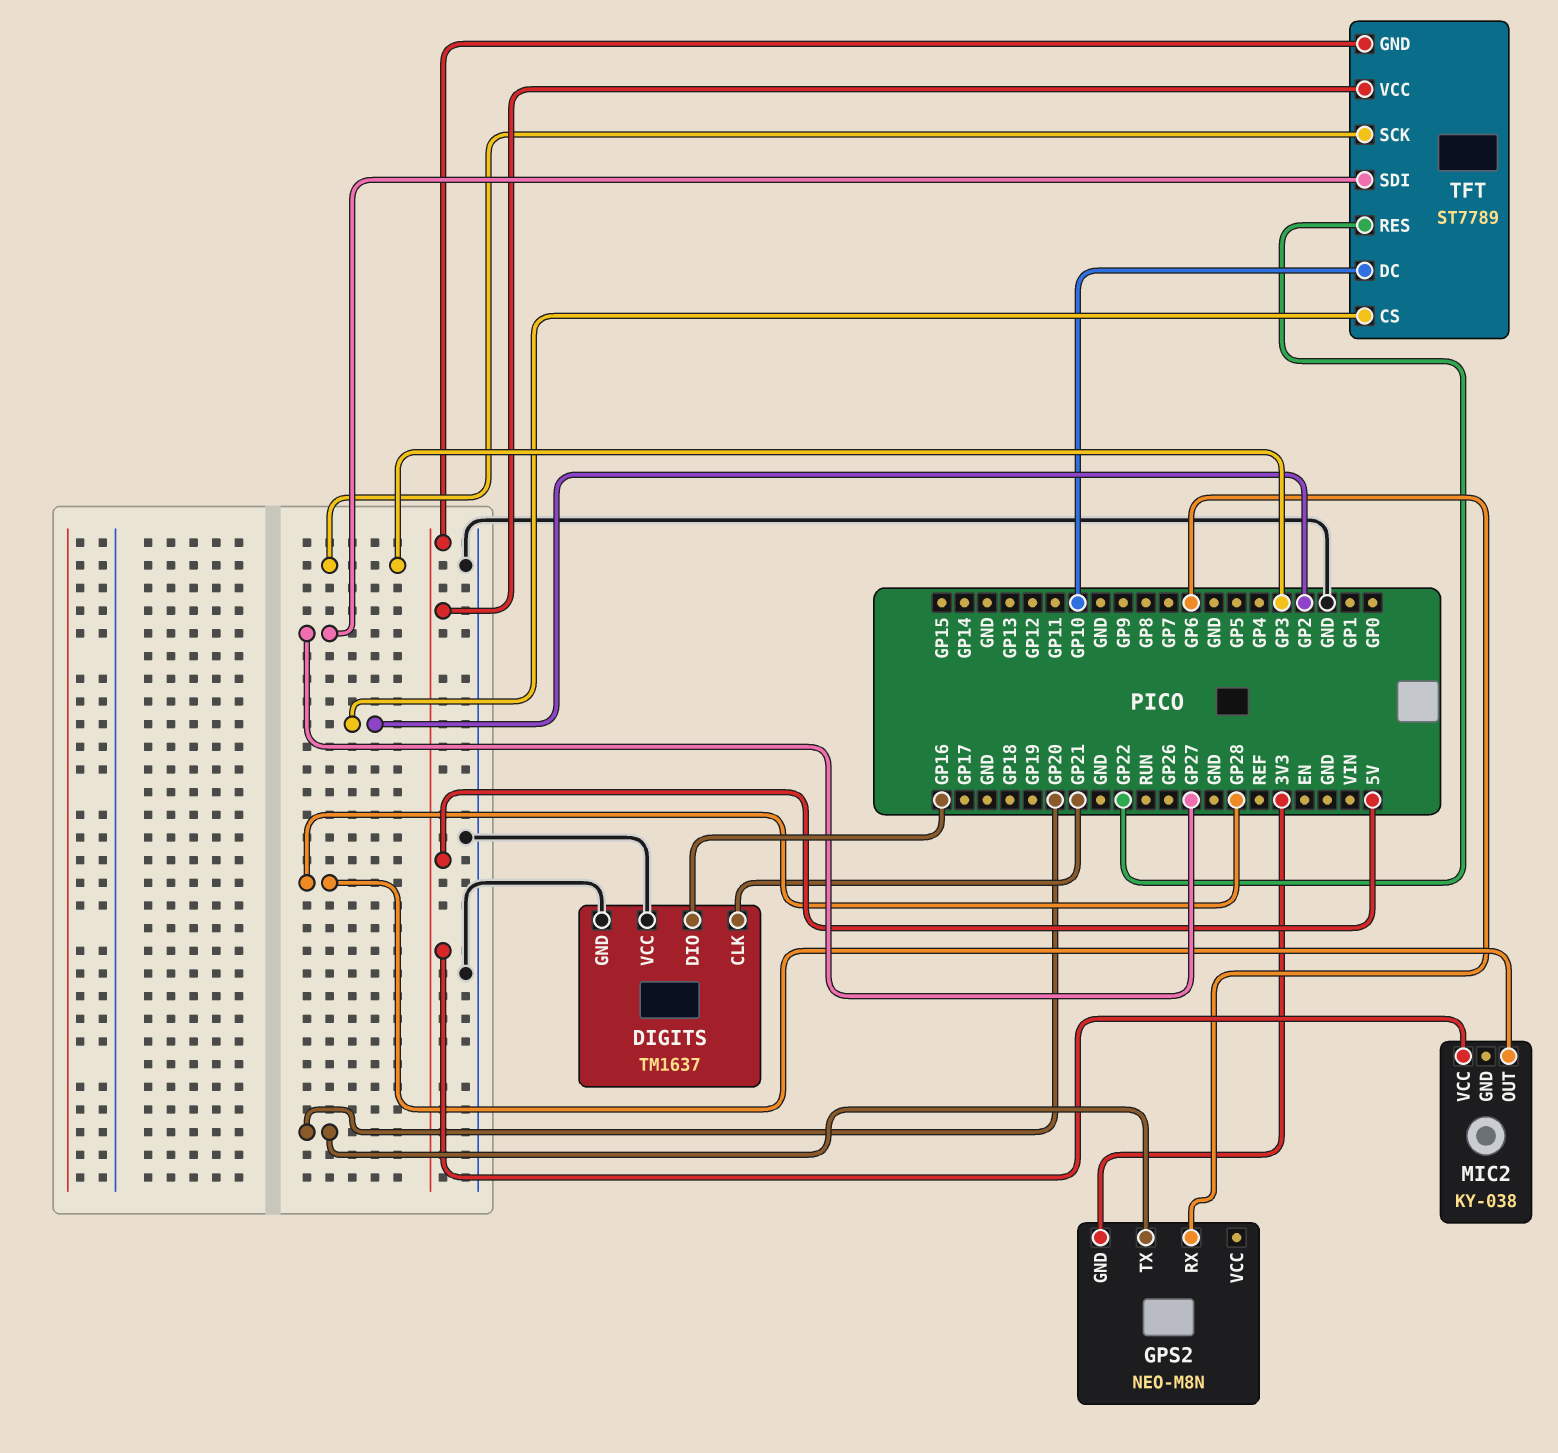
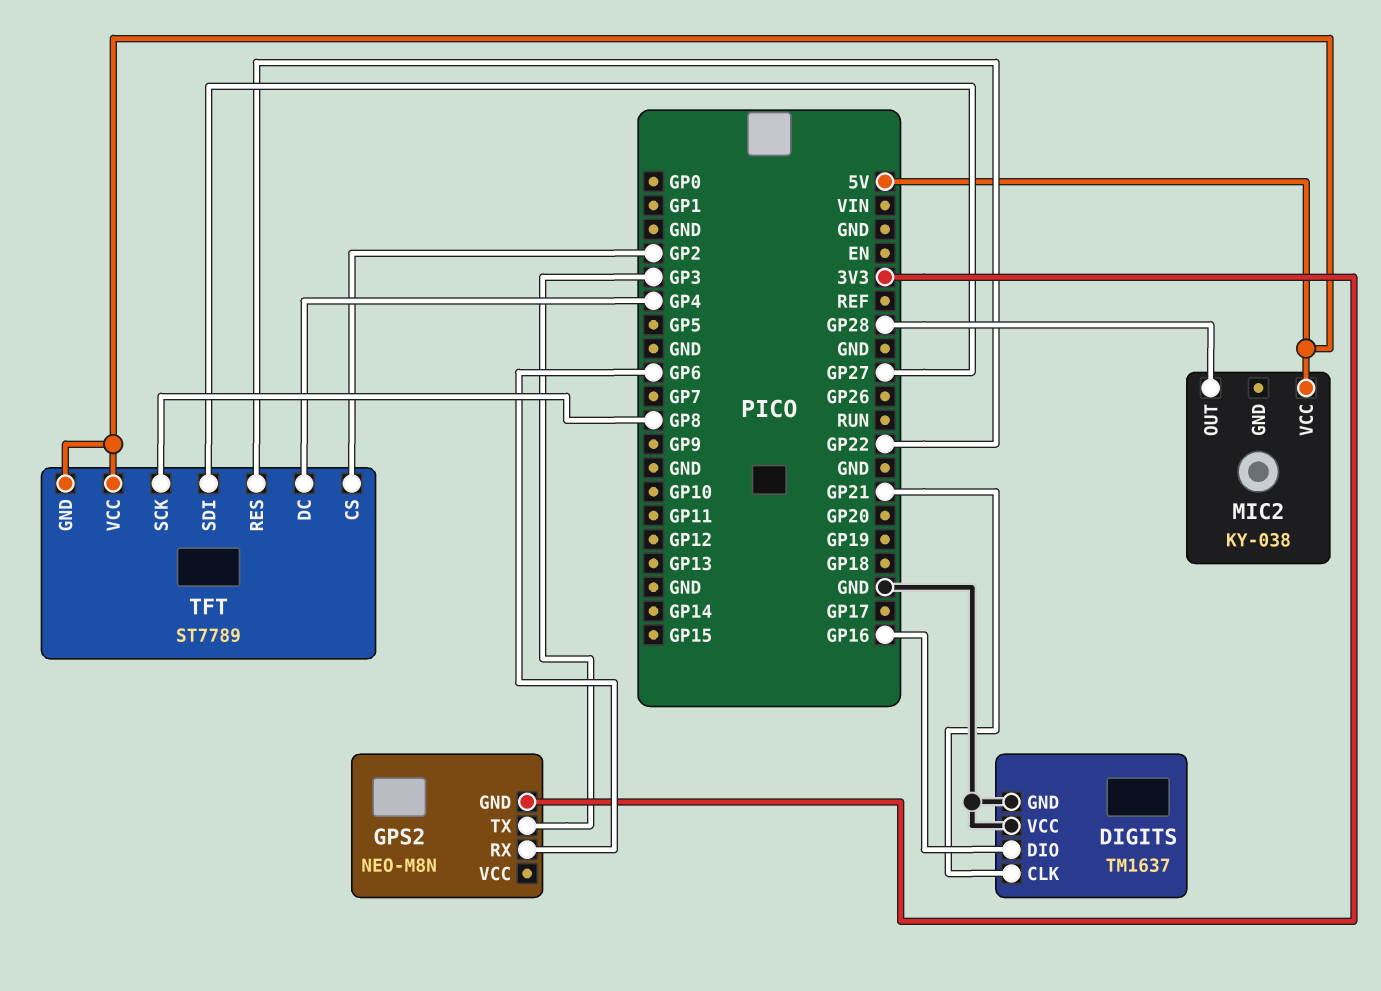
GPS2 pin TX: GP20 -> GP3
TFT pin DC: GP10 -> GP4
TFT pin SCK: GP3 -> GP8

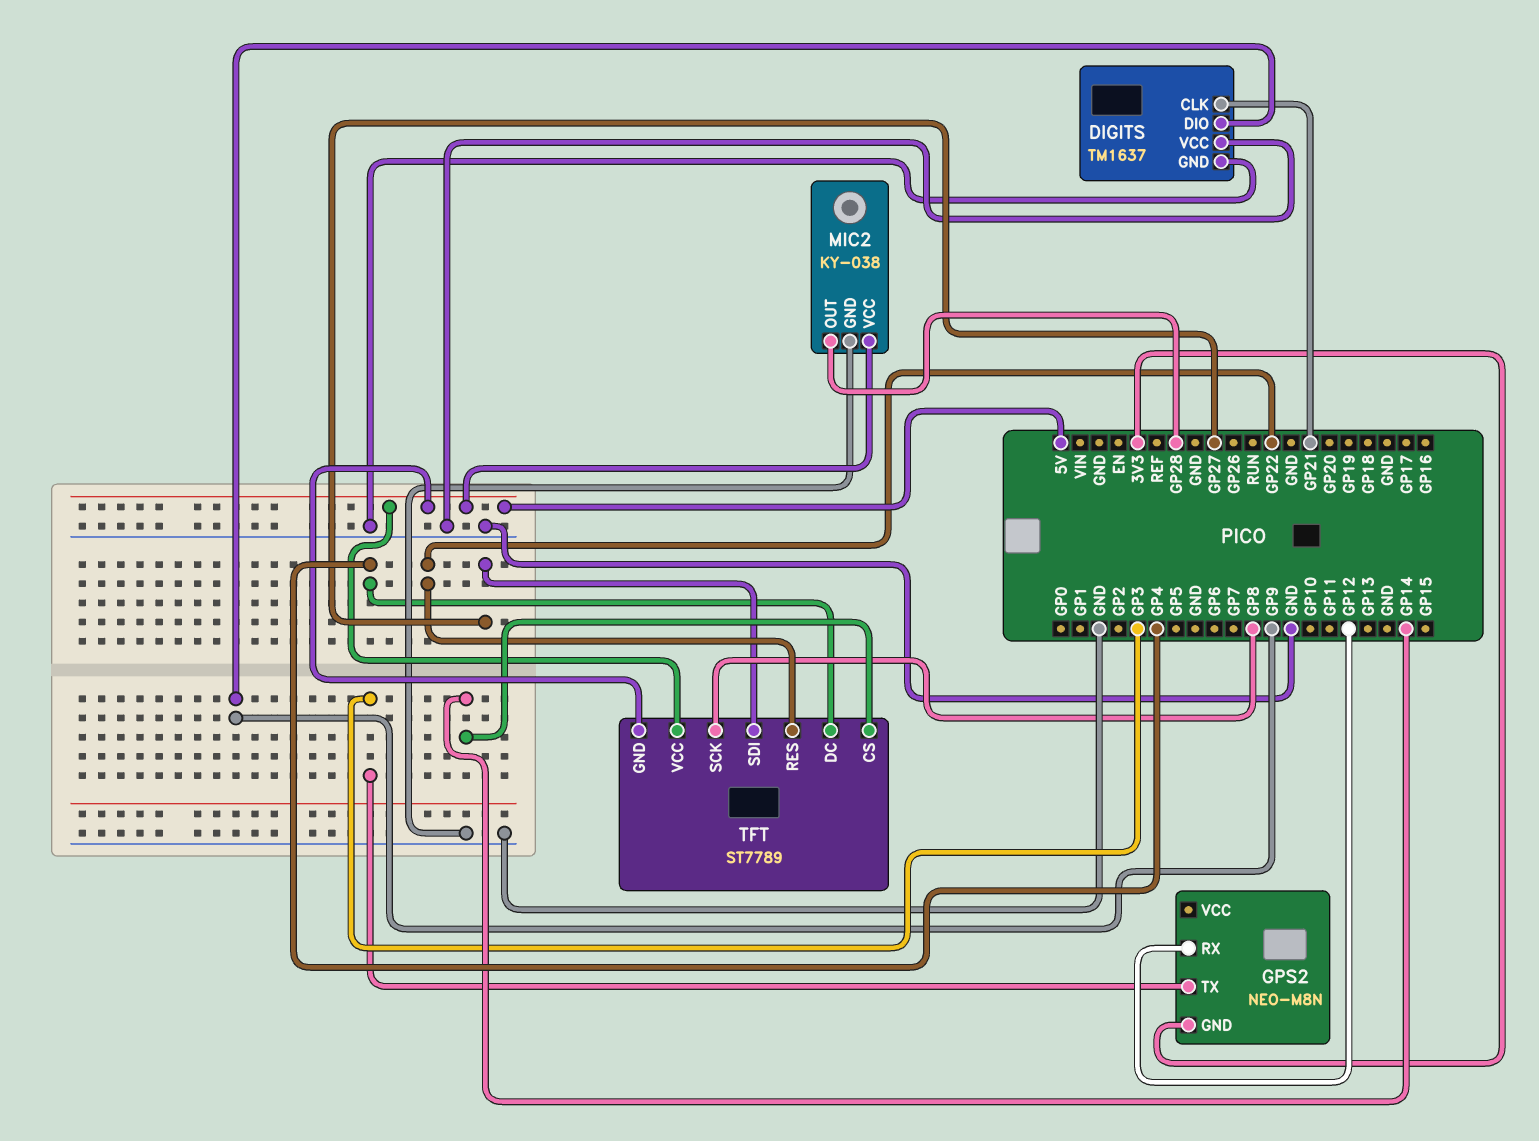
DIGITS pin DIO: GP16 -> GP9
GPS2 pin RX: GP6 -> GP12
MIC2 pin GND: none -> GND
TFT pin CS: GP2 -> GP14

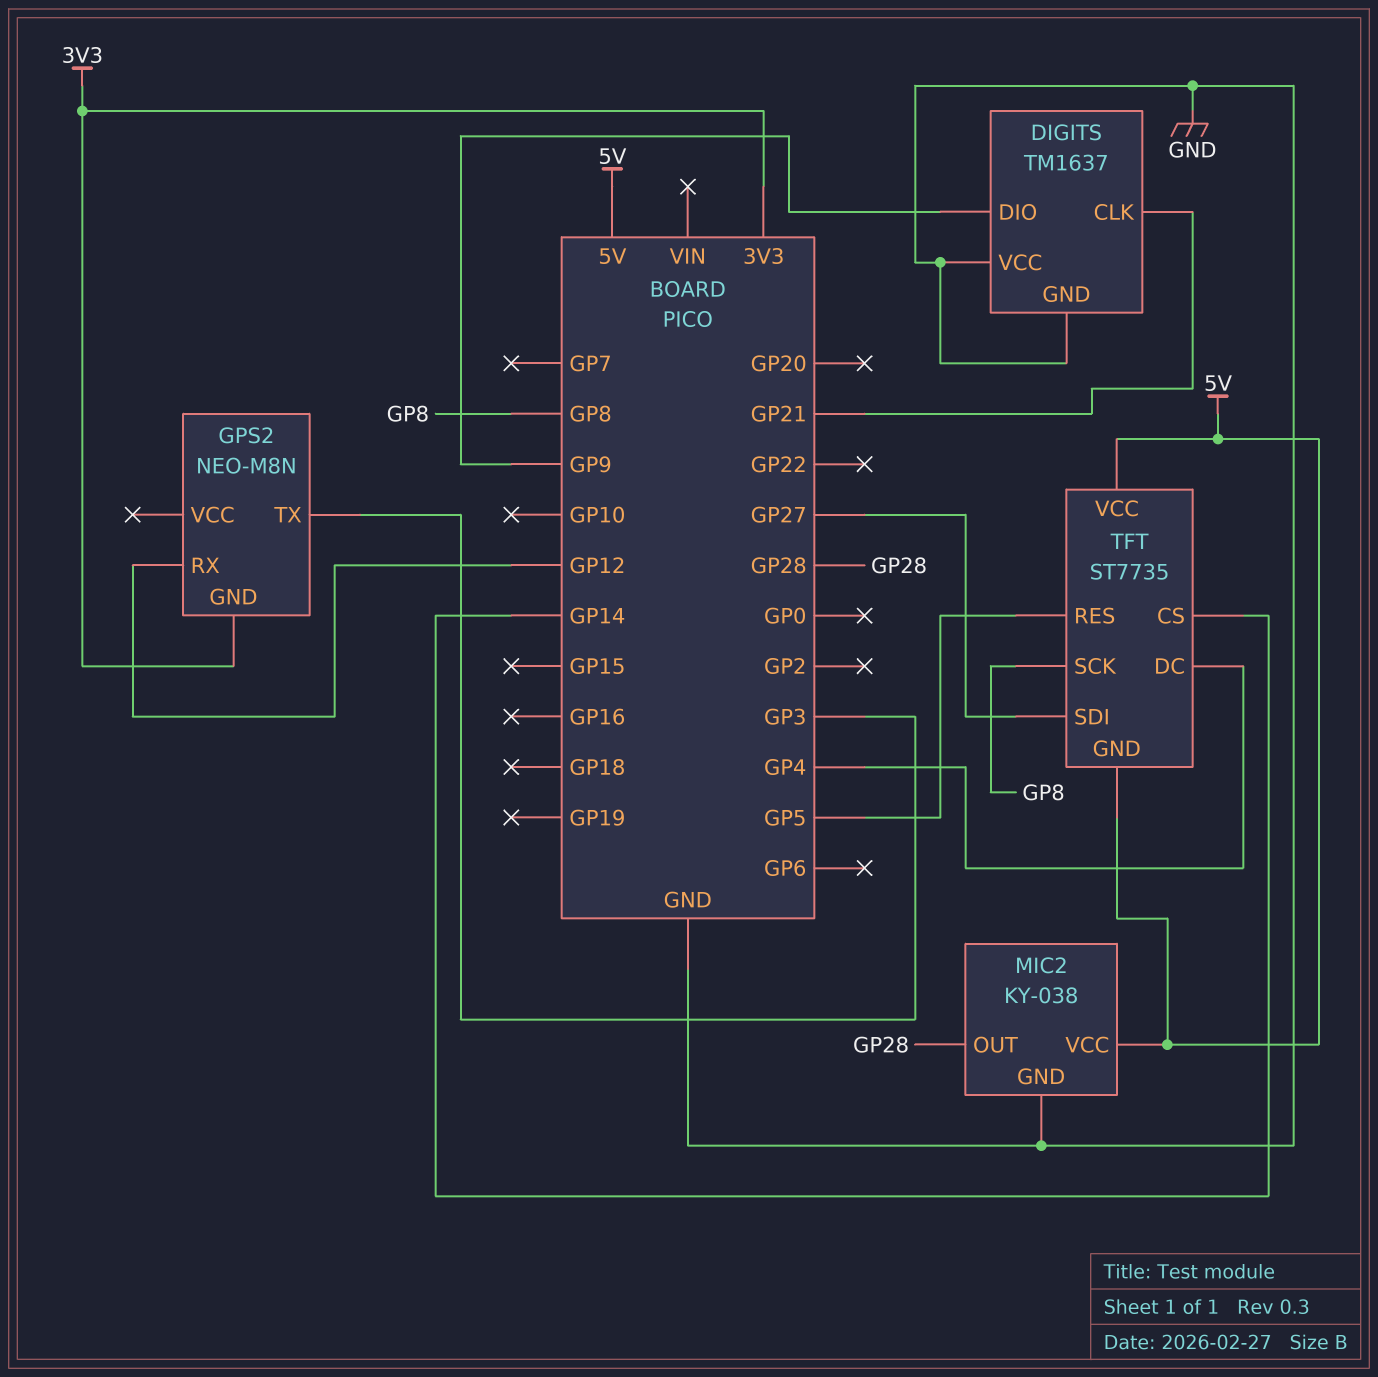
TFT: ST7789 -> ST7735
TFT pin RES: GP22 -> GP5

